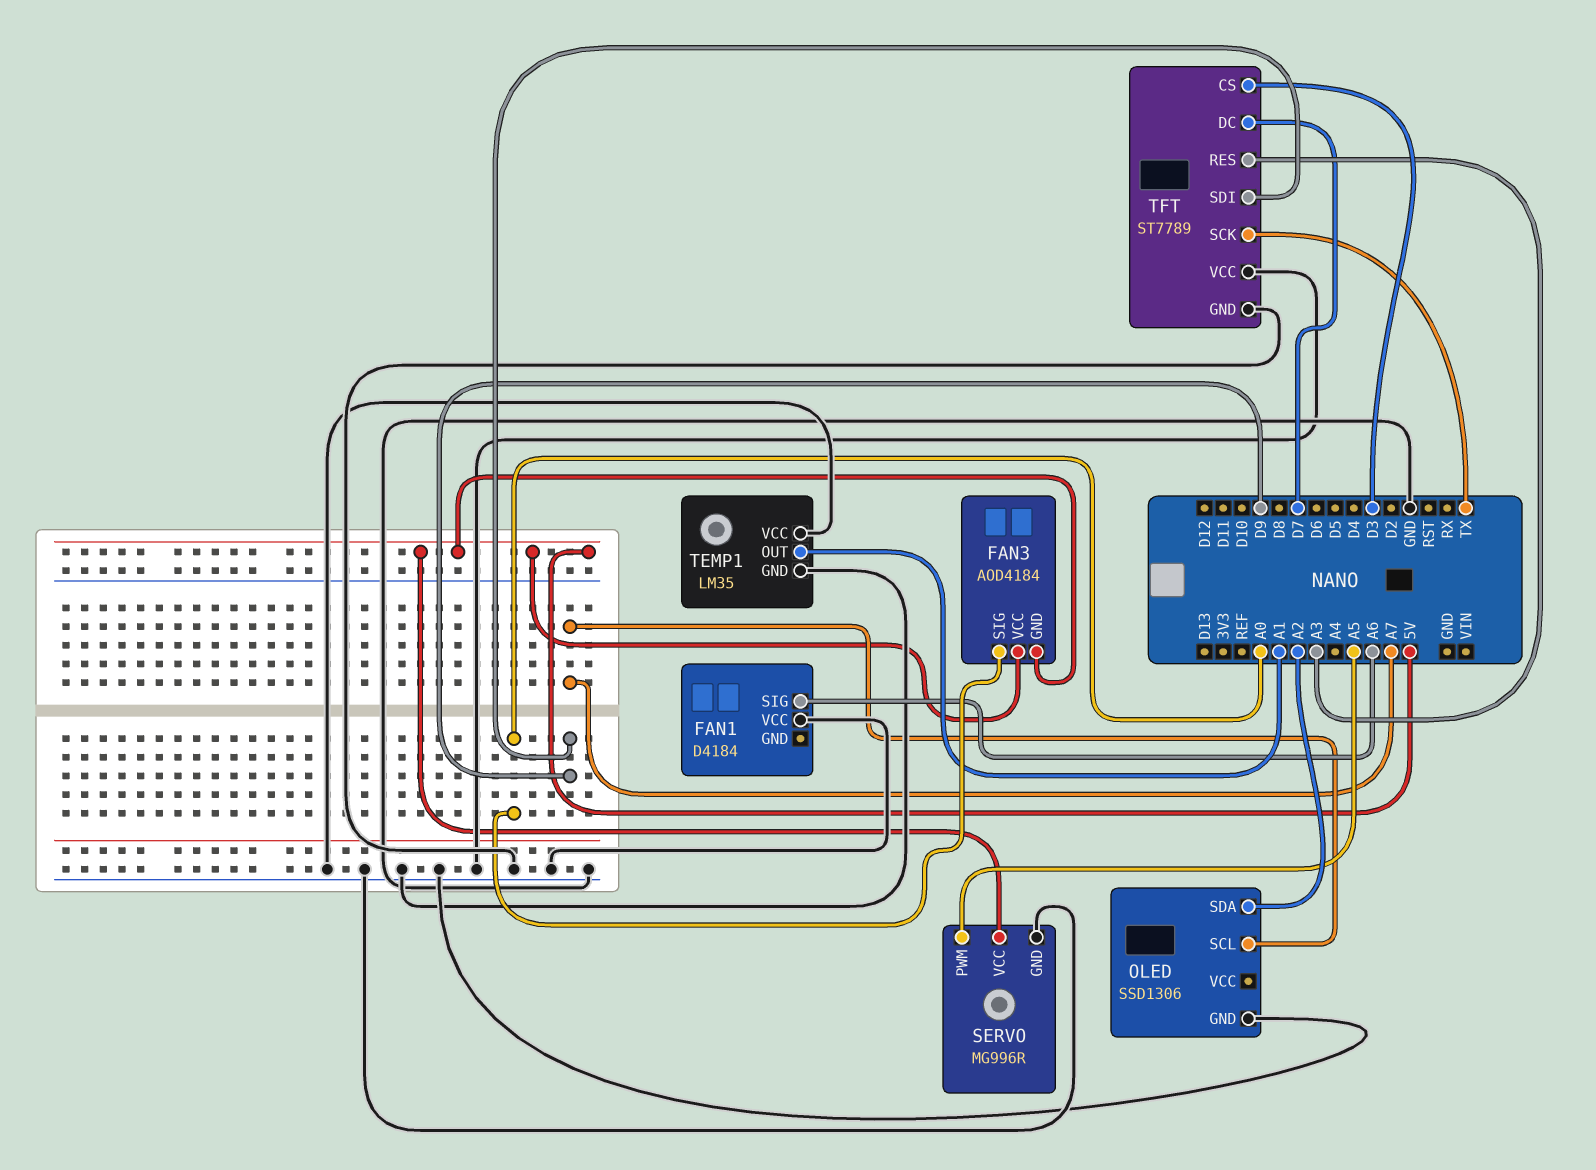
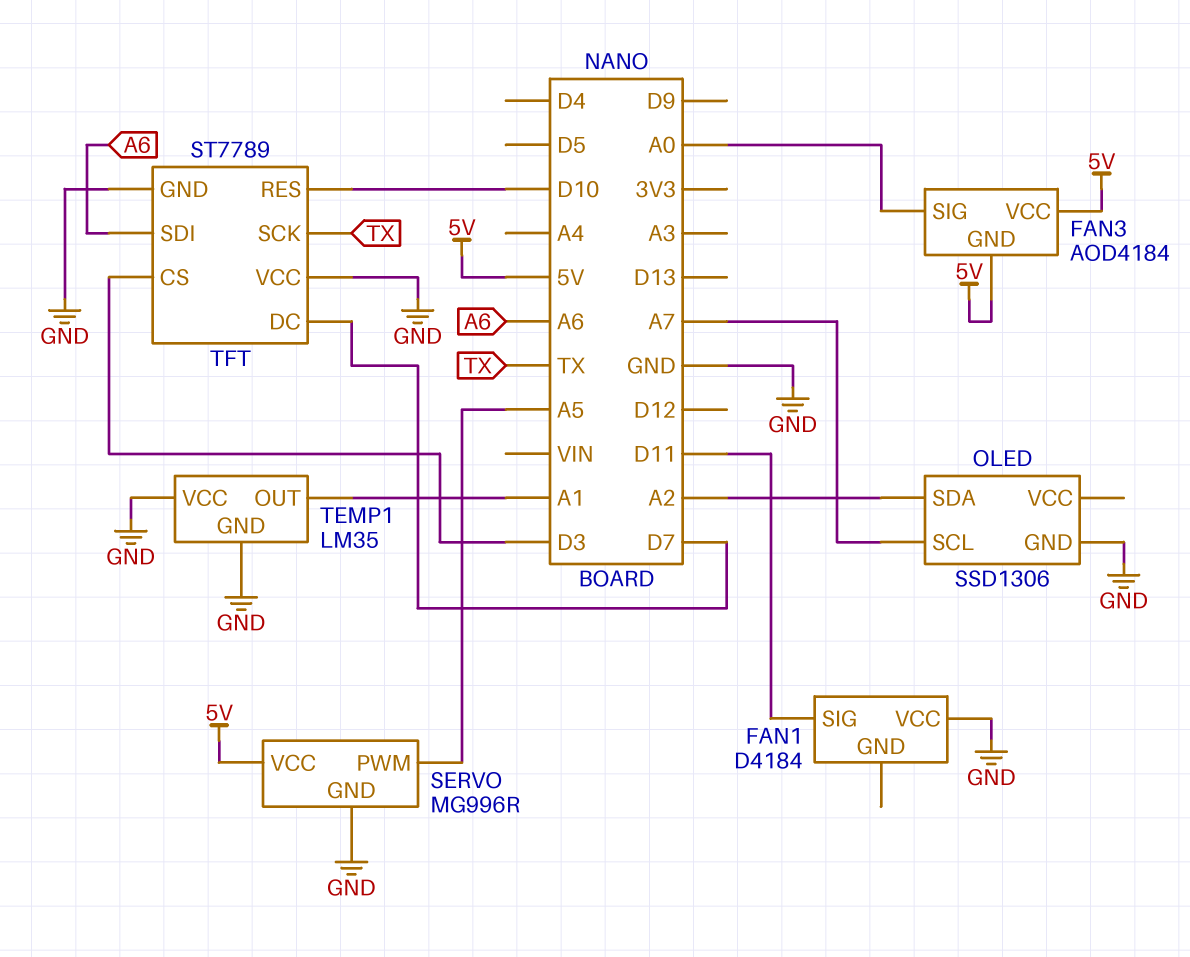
FAN1 pin SIG: A6 -> D11
TFT pin RES: A3 -> D10
TFT pin SDI: D9 -> A6

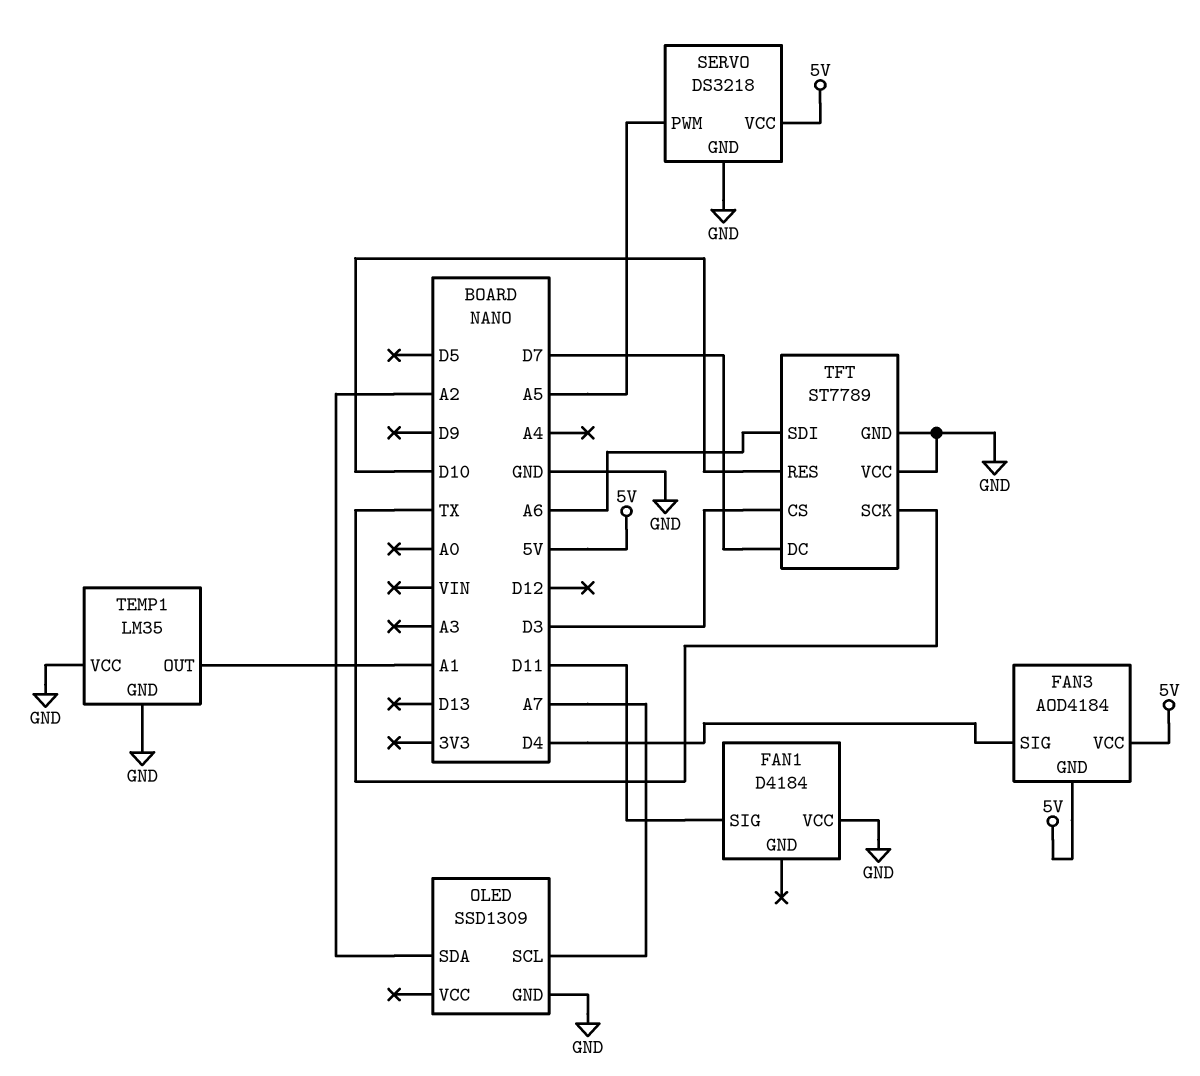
FAN3 pin SIG: A0 -> D4
OLED: SSD1306 -> SSD1309
SERVO: MG996R -> DS3218

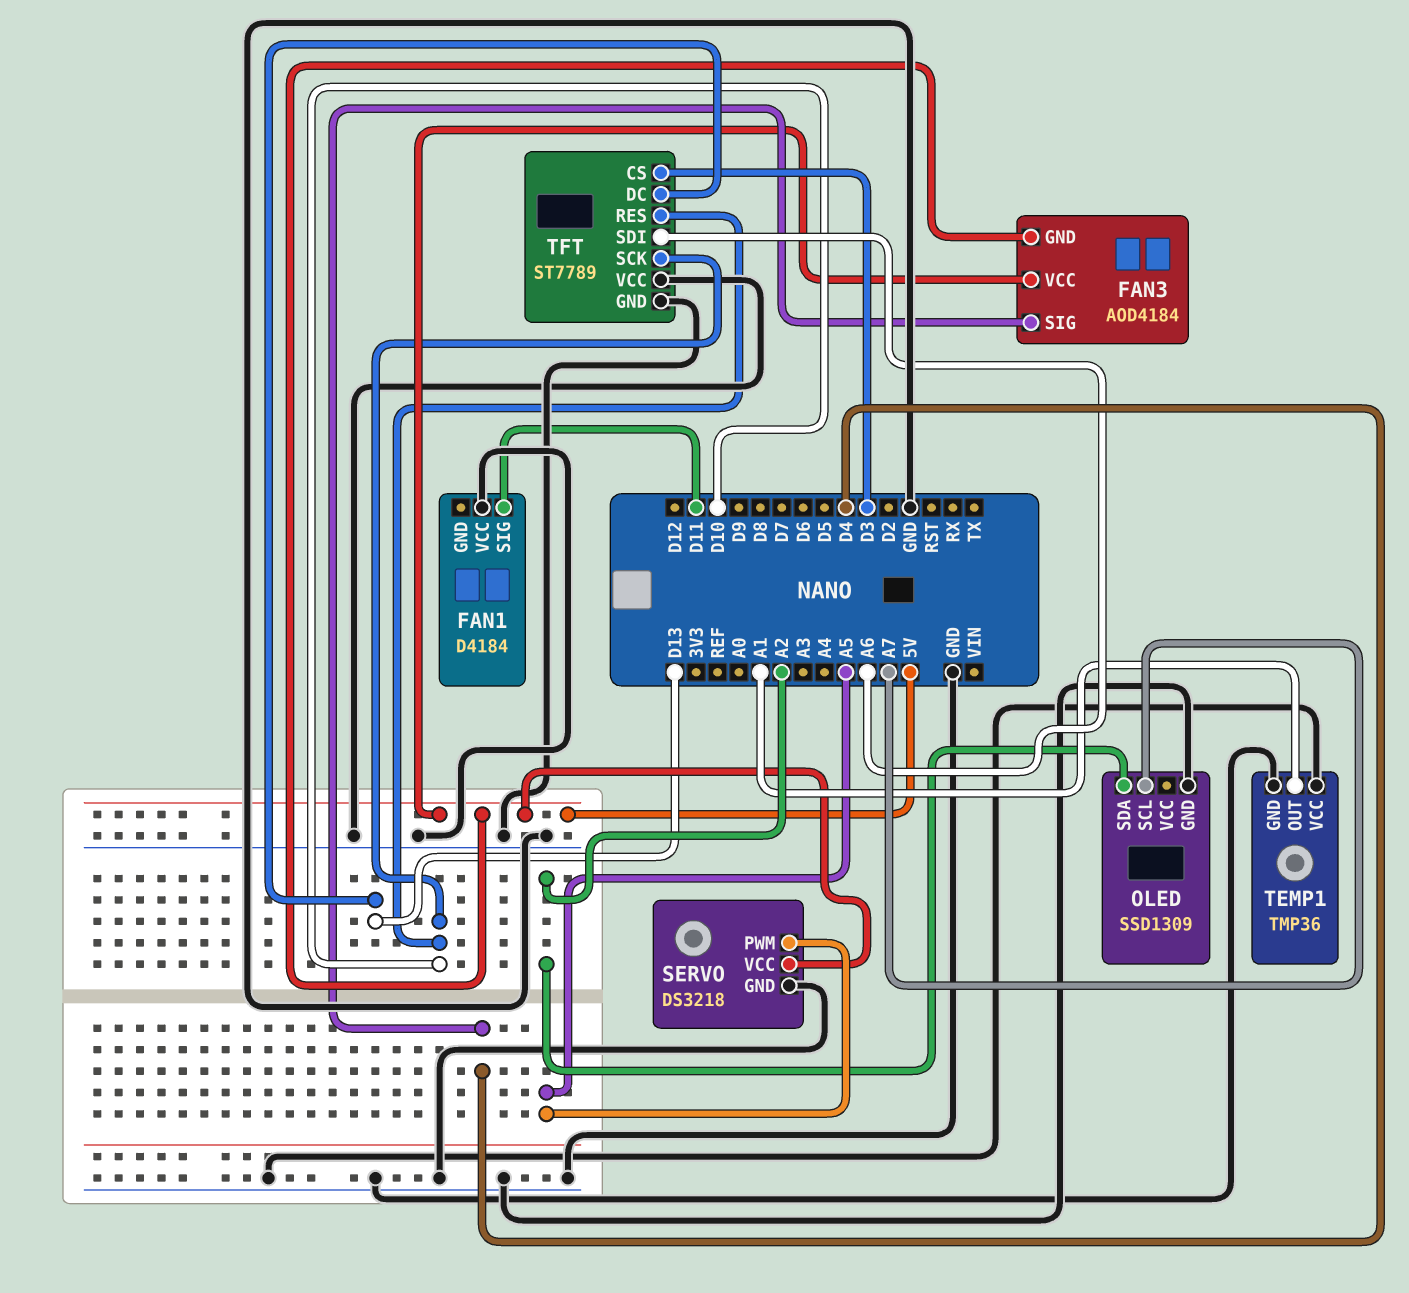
TEMP1: LM35 -> TMP36
TFT pin DC: D7 -> D13
TFT pin SCK: TX -> D10

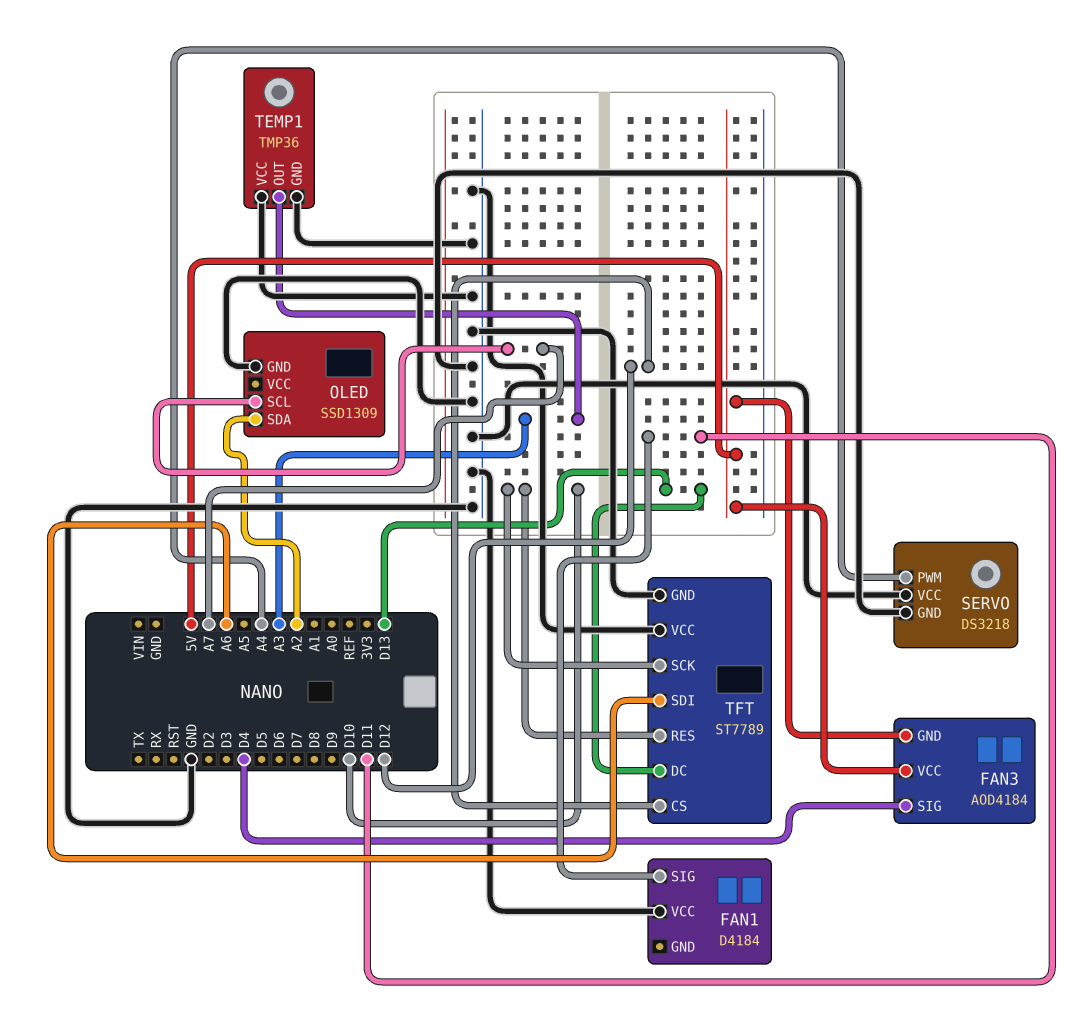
SERVO pin PWM: A5 -> A4
SERVO pin VCC: 5V -> GND
TEMP1 pin OUT: A1 -> A3
TFT pin CS: D3 -> D12

